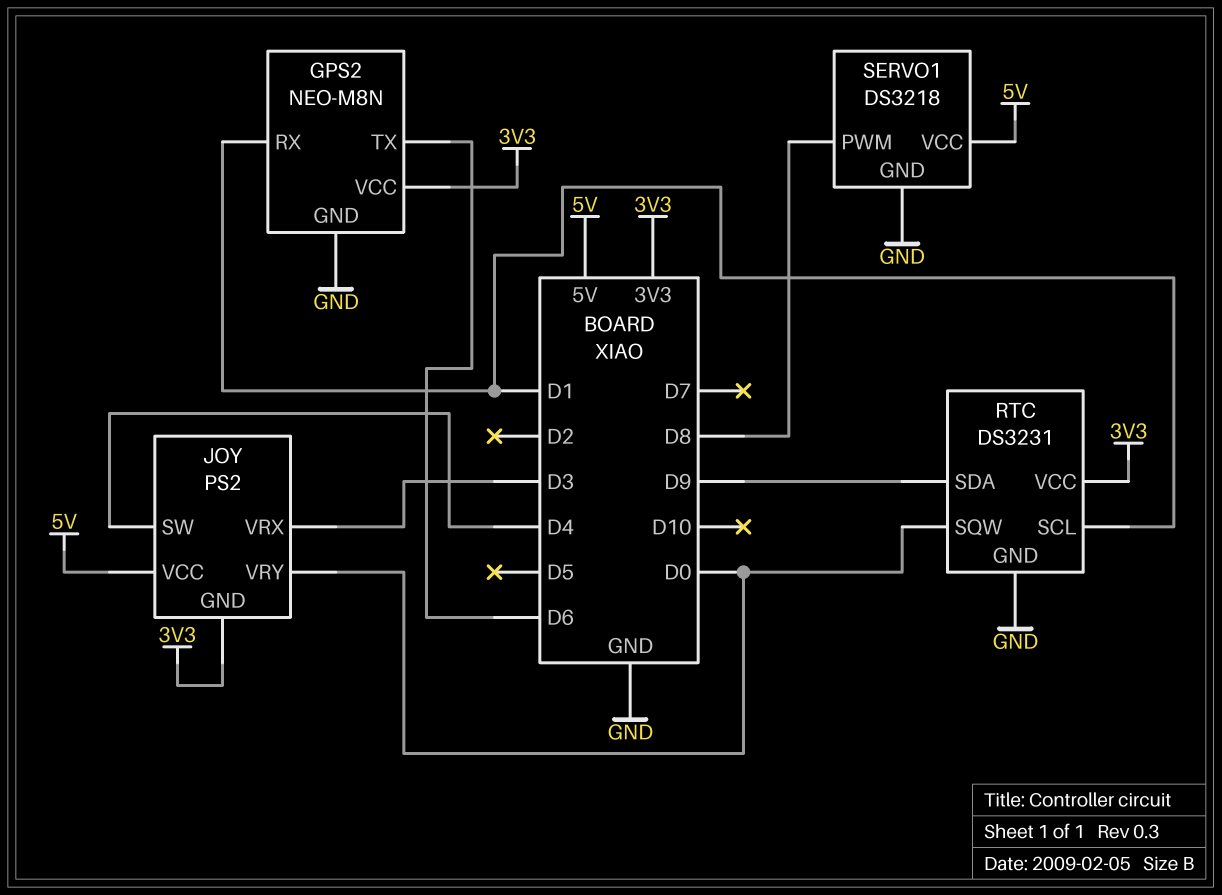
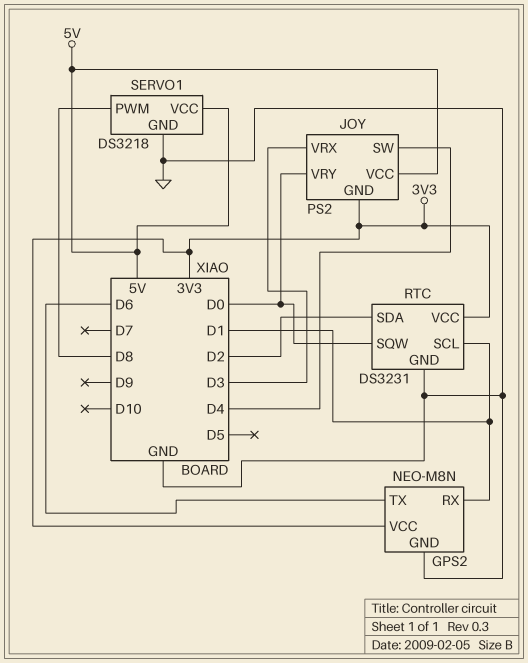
RTC pin SDA: D9 -> D2

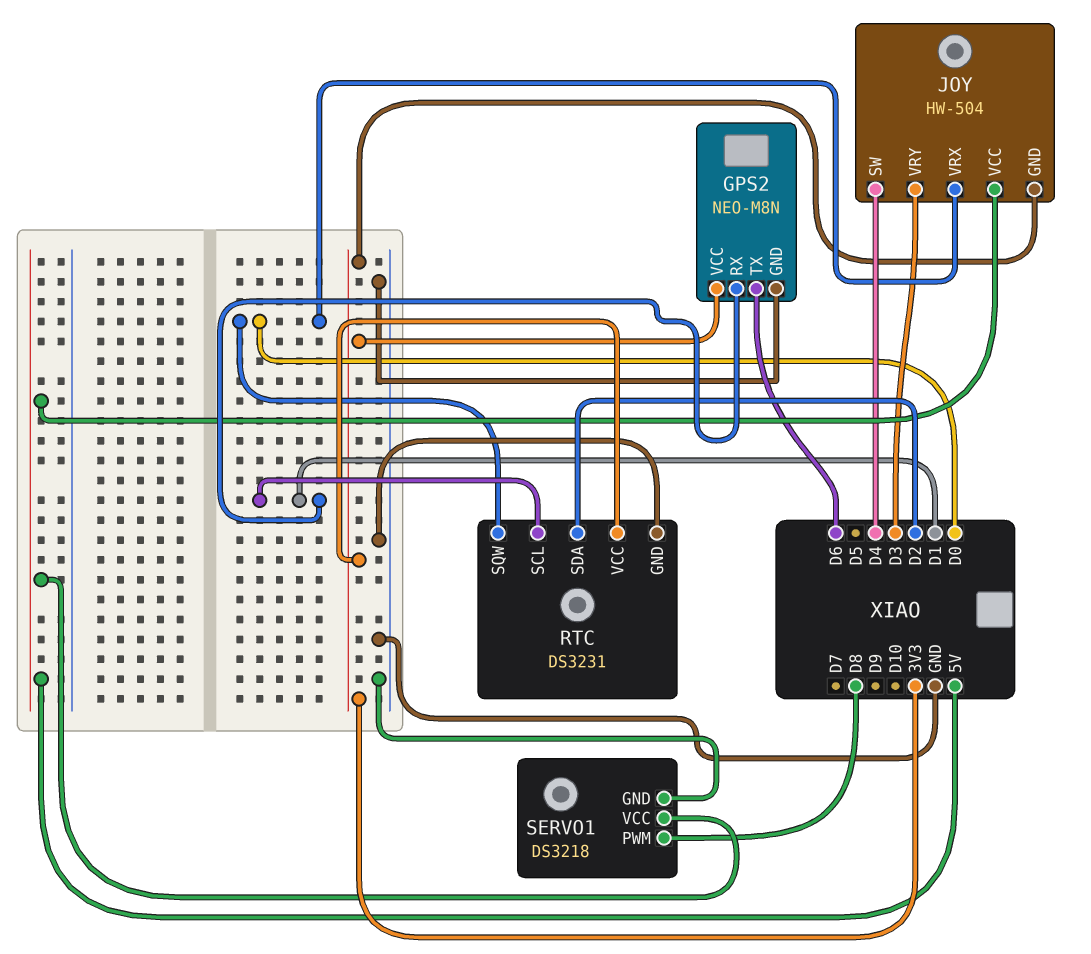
JOY: PS2 -> HW-504
JOY pin VRX: D3 -> D0
JOY pin VRY: D0 -> D3

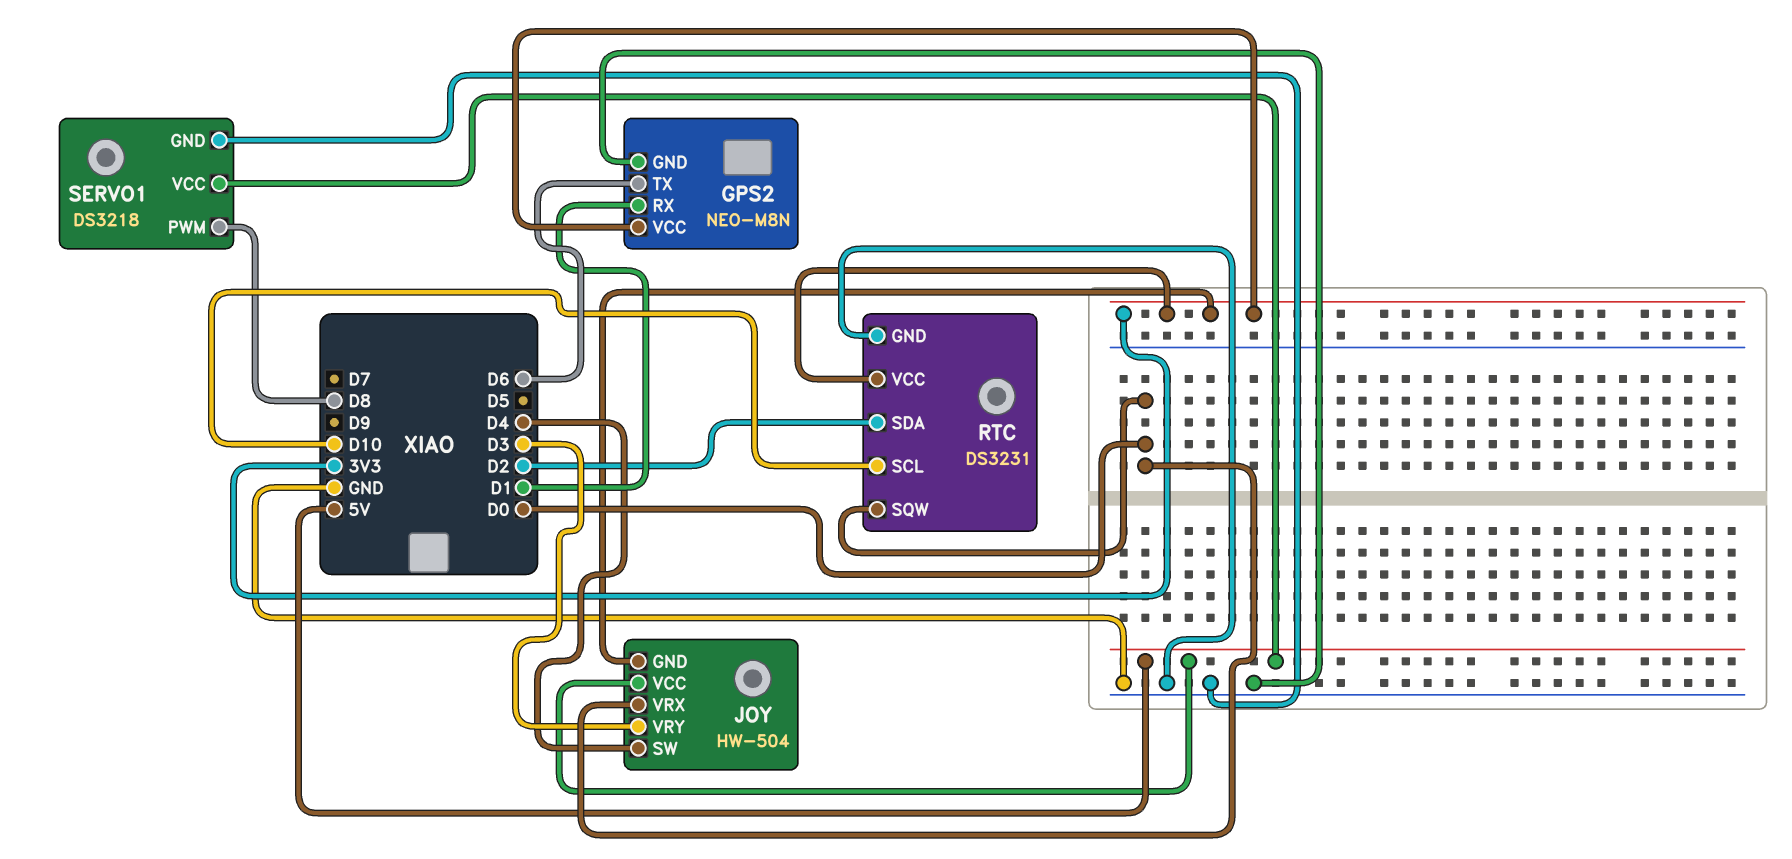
RTC pin SCL: D1 -> D10

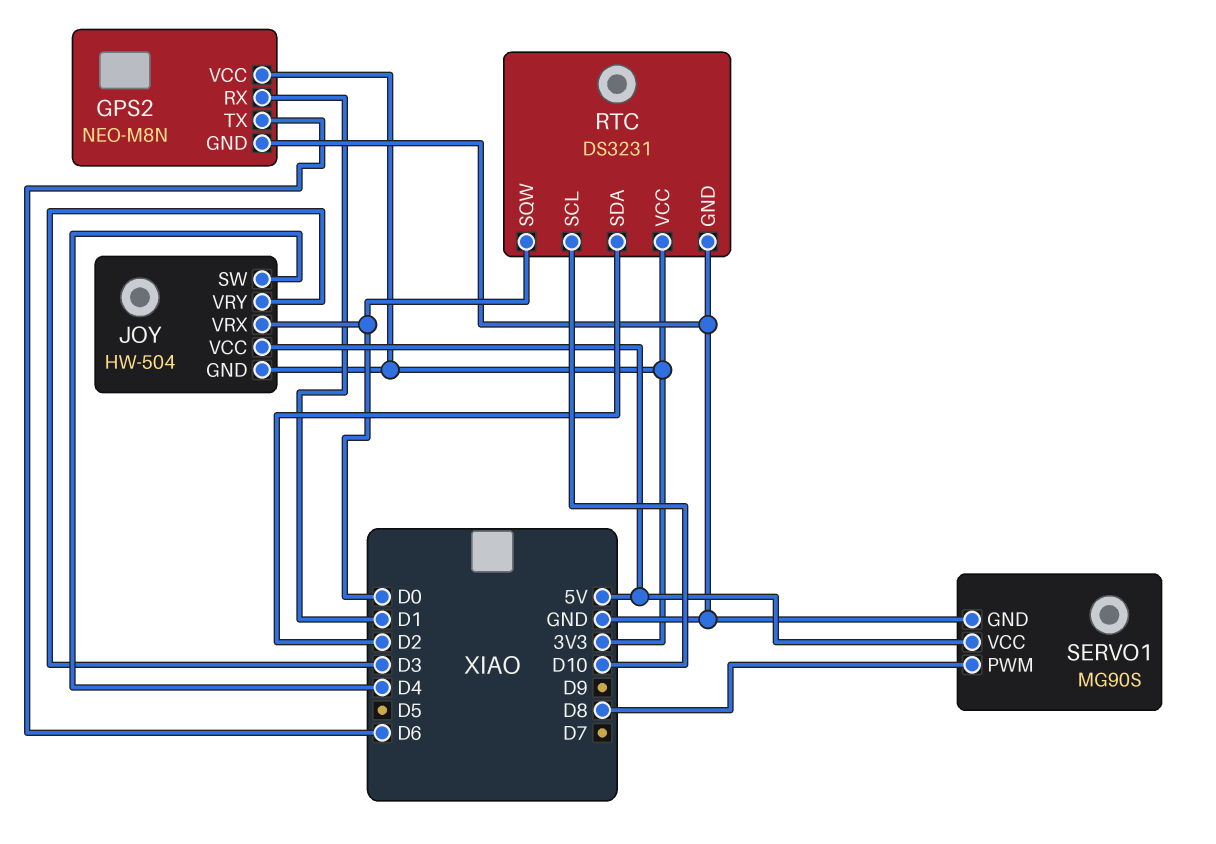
SERVO1: DS3218 -> MG90S

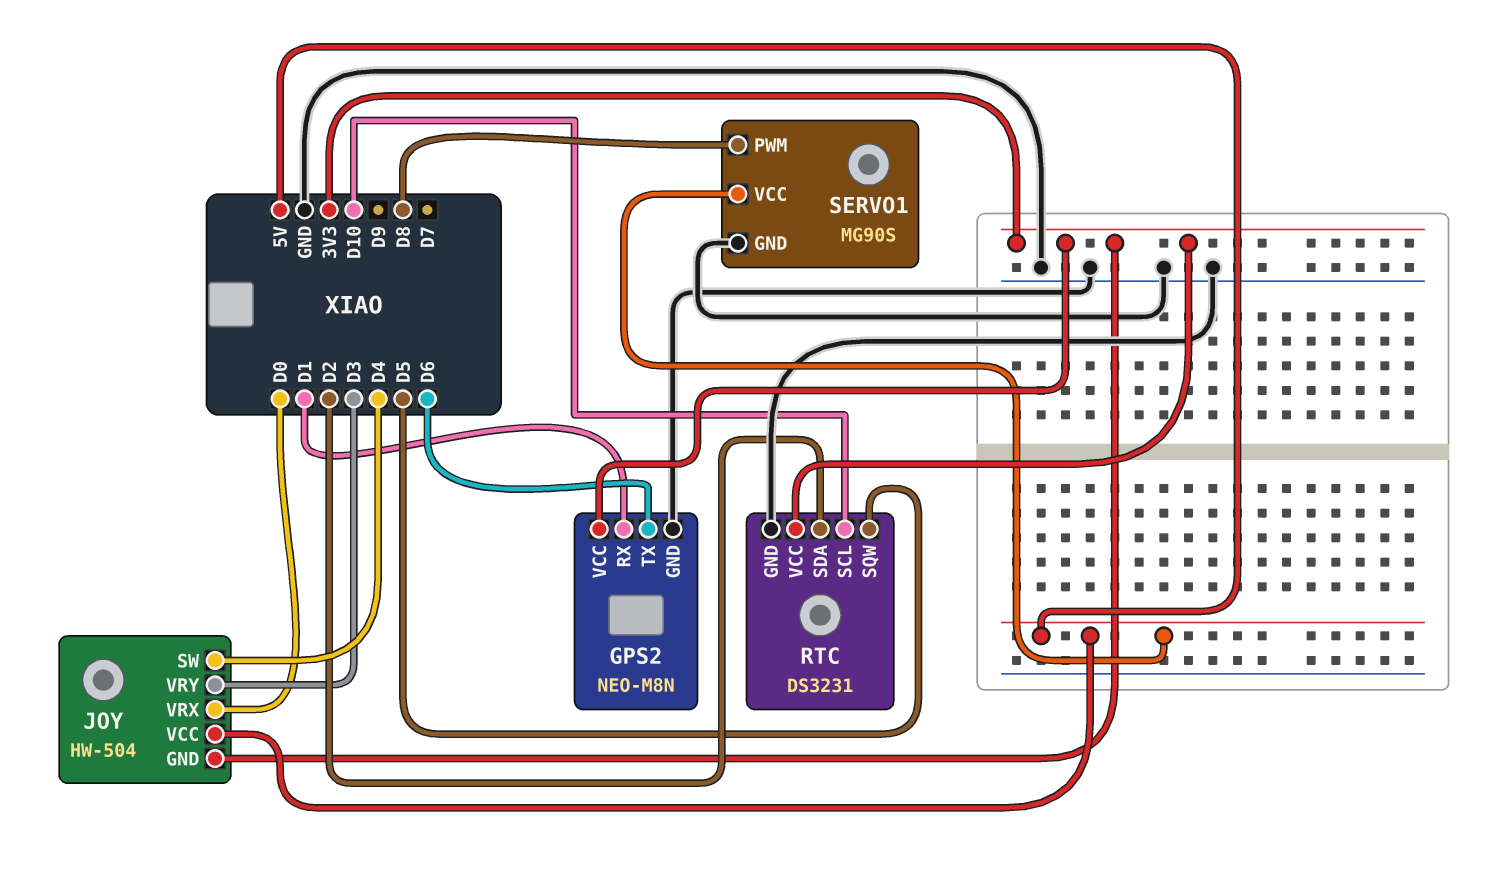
RTC pin SQW: D0 -> D5

